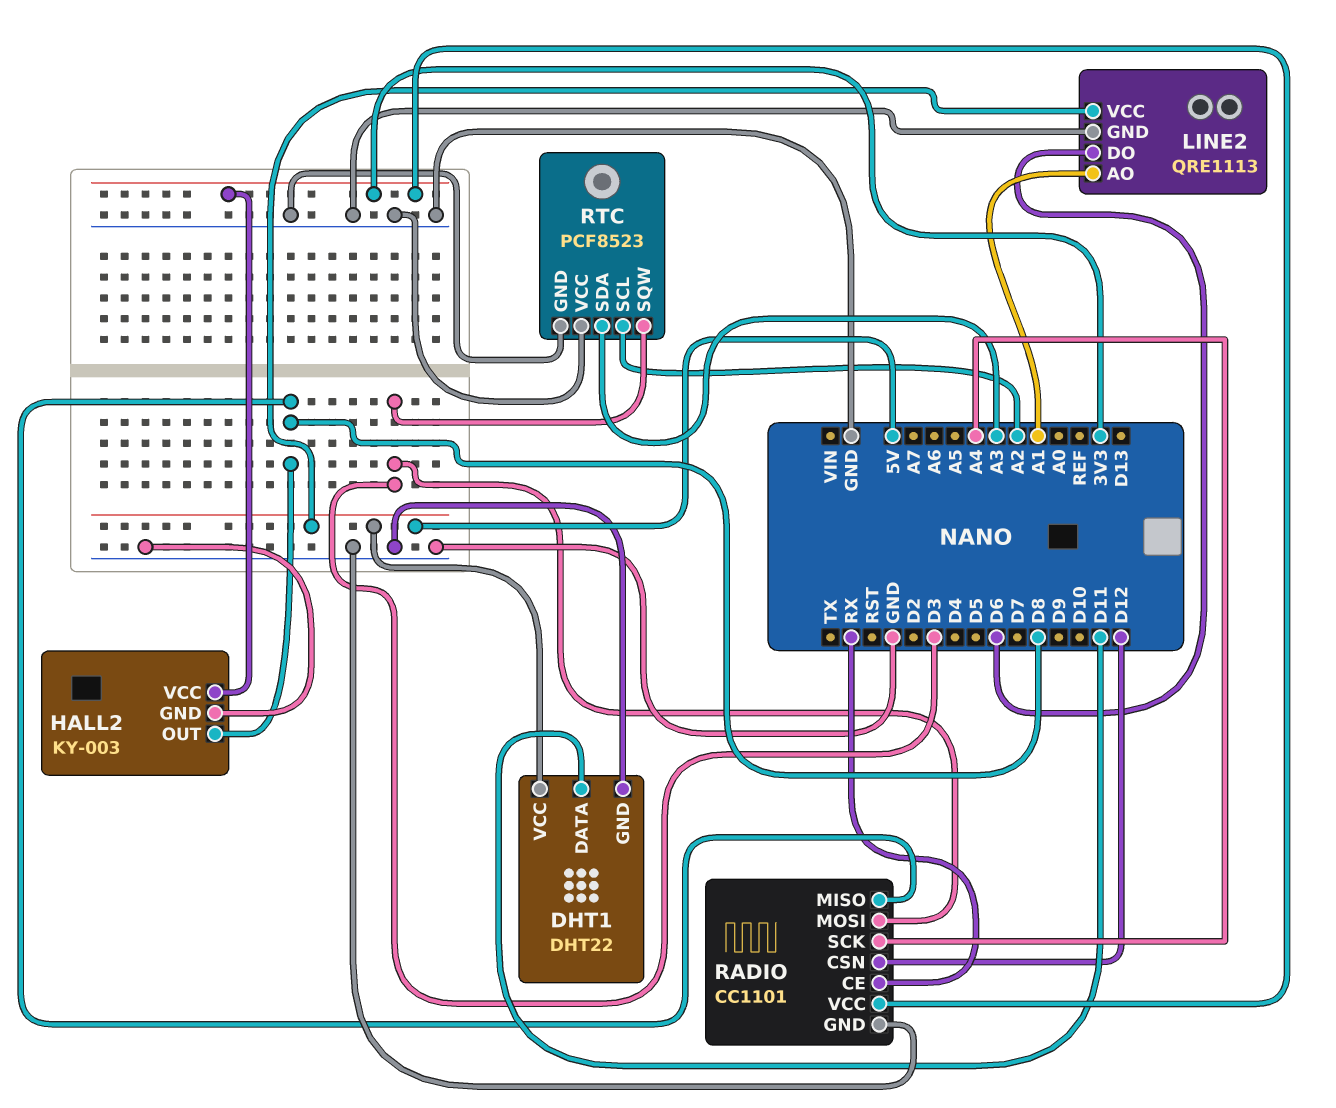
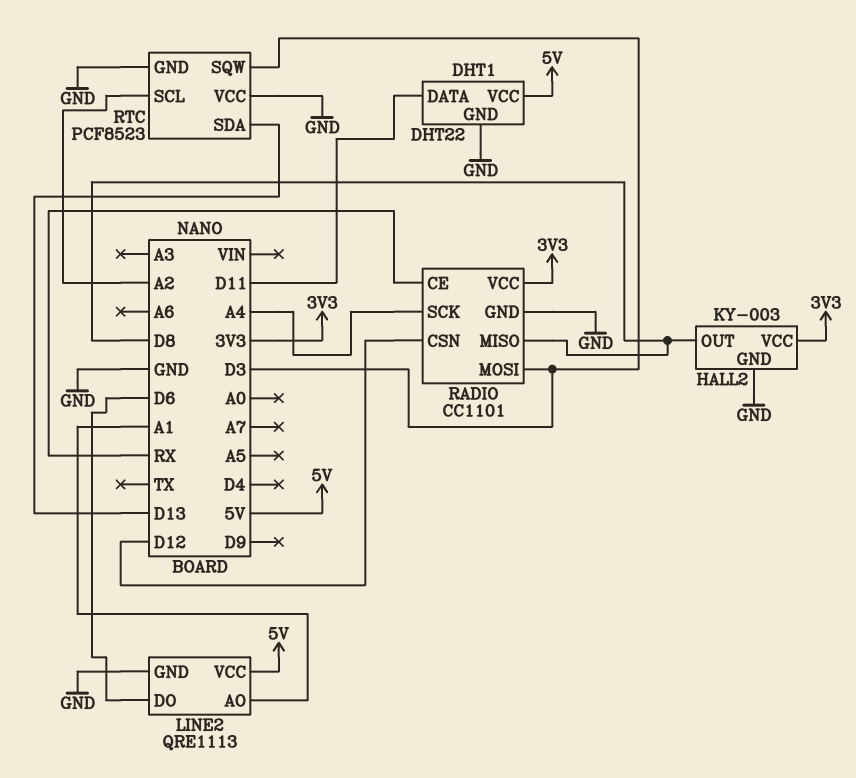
RTC pin SDA: A3 -> D13

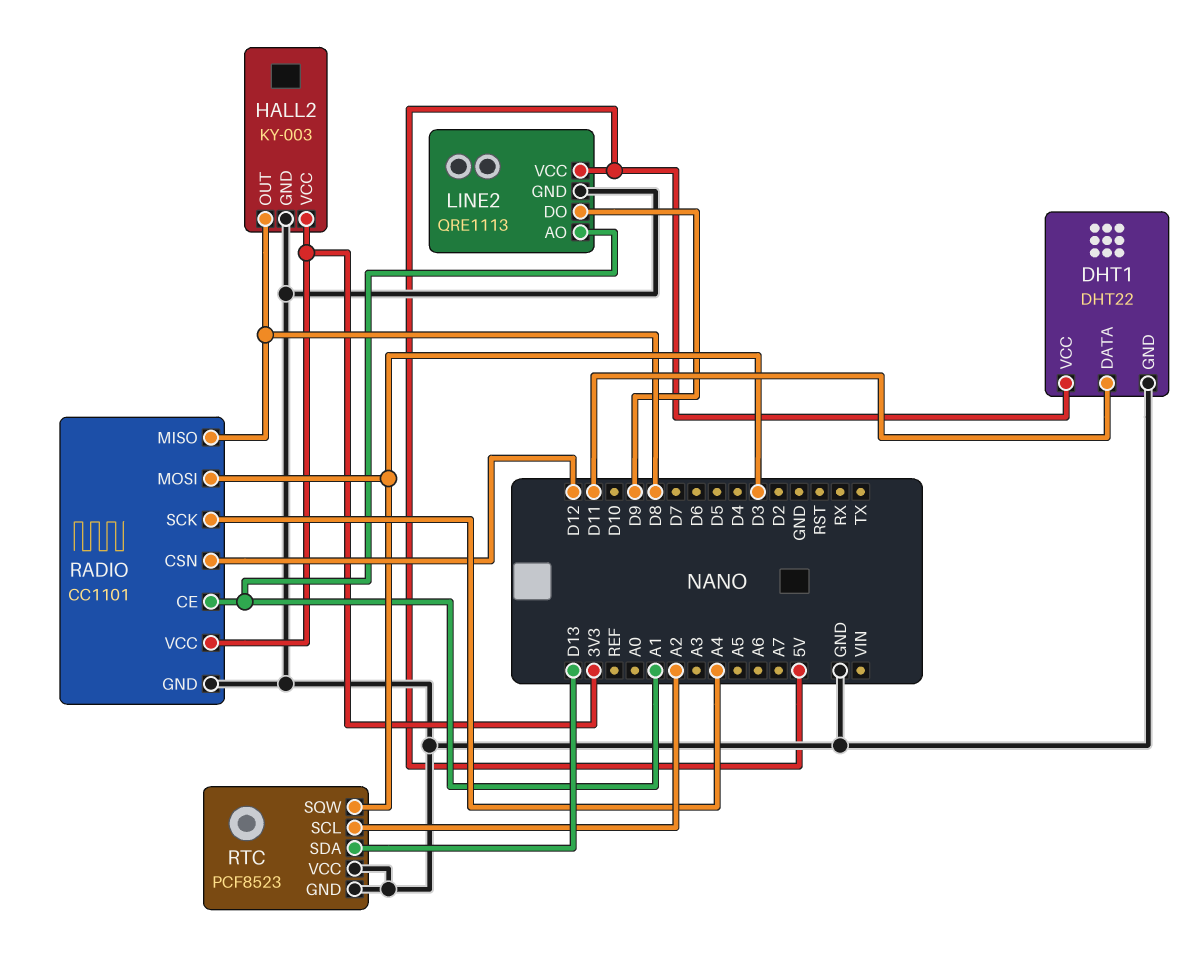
LINE2 pin DO: D6 -> D9
RADIO pin CE: RX -> A1

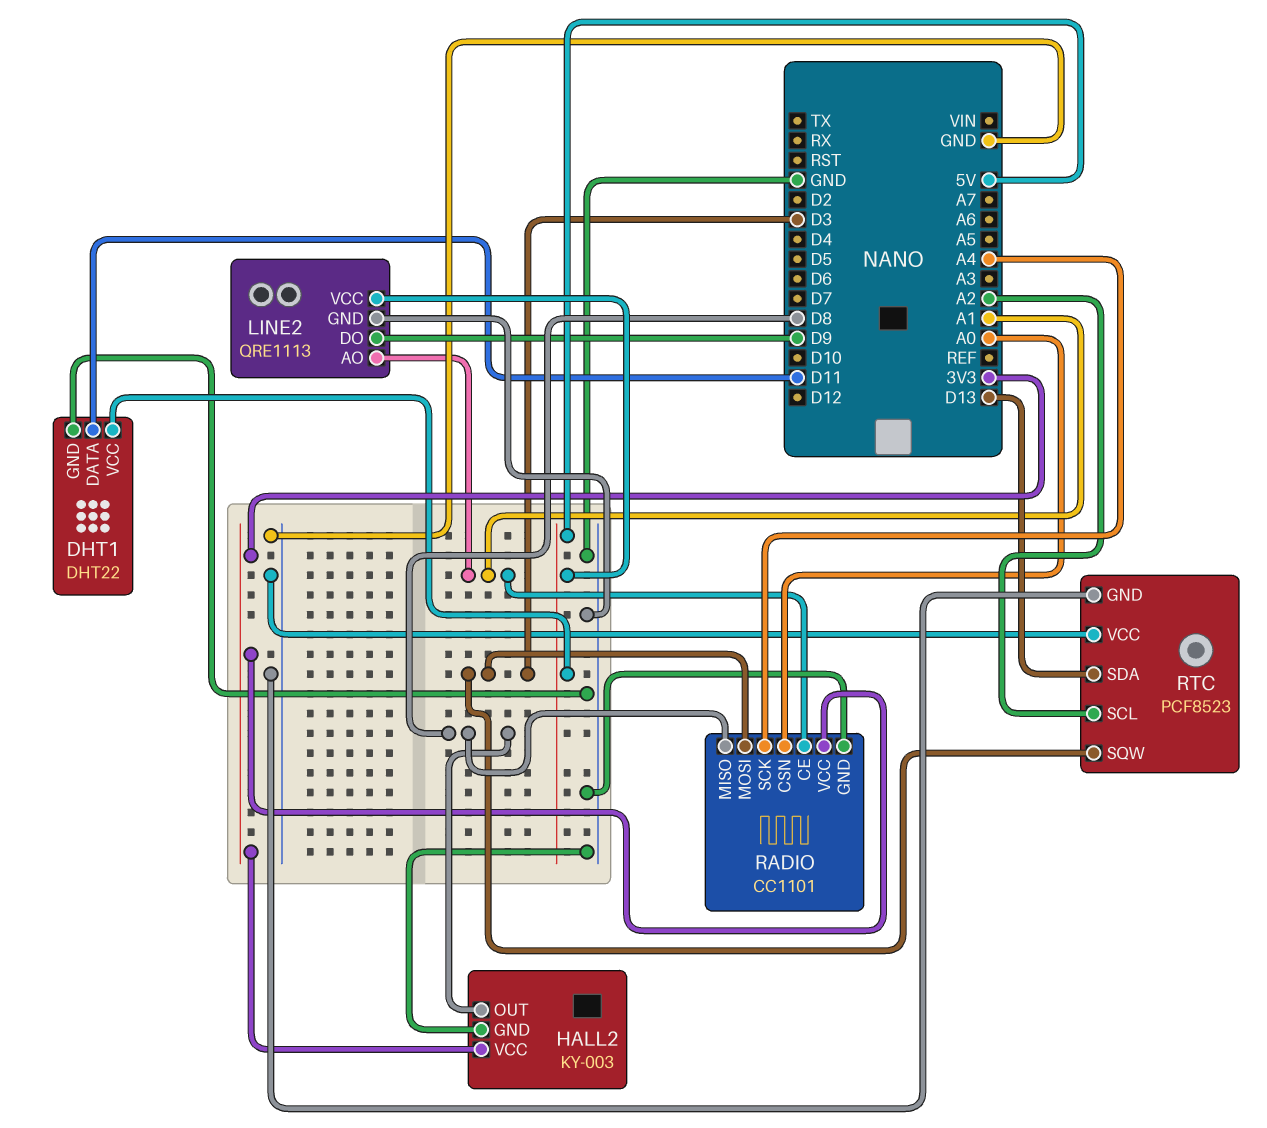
RADIO pin CSN: D12 -> A0

